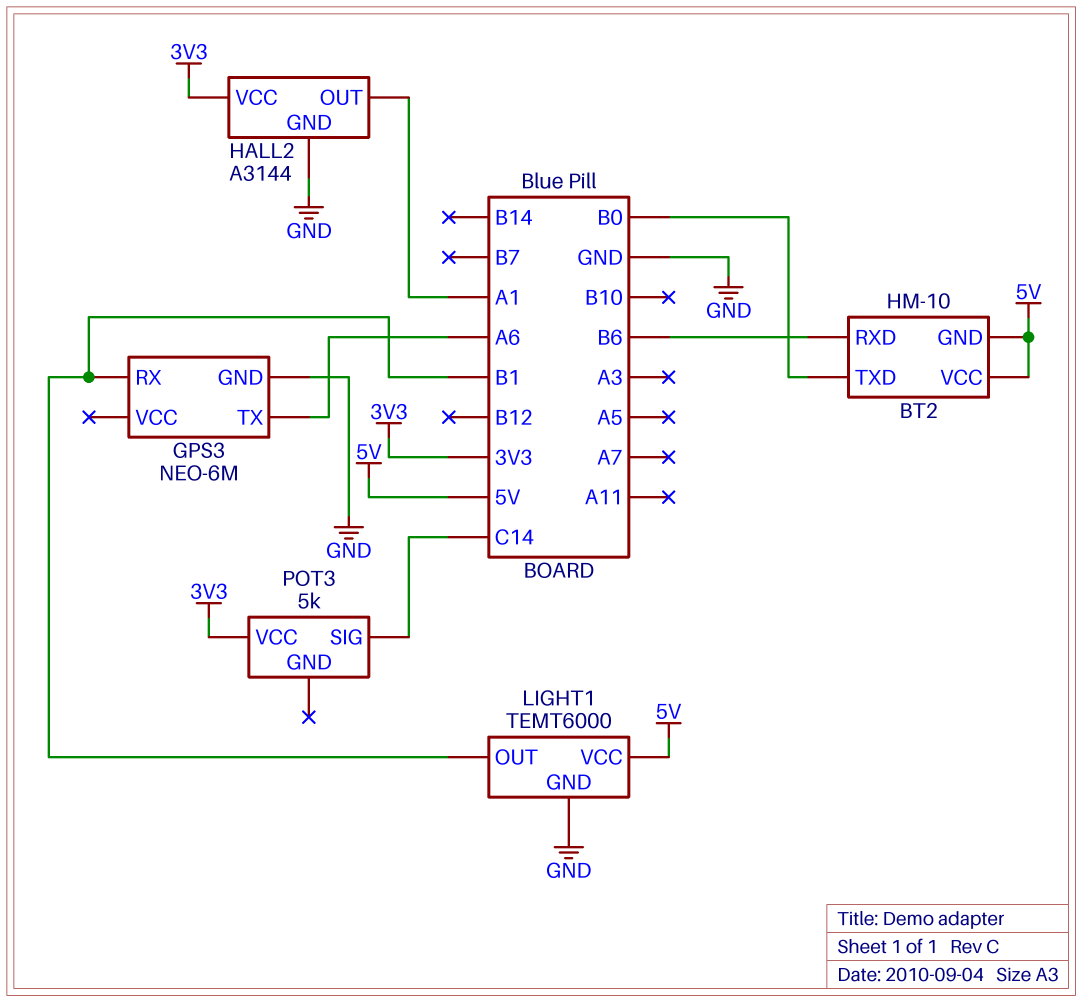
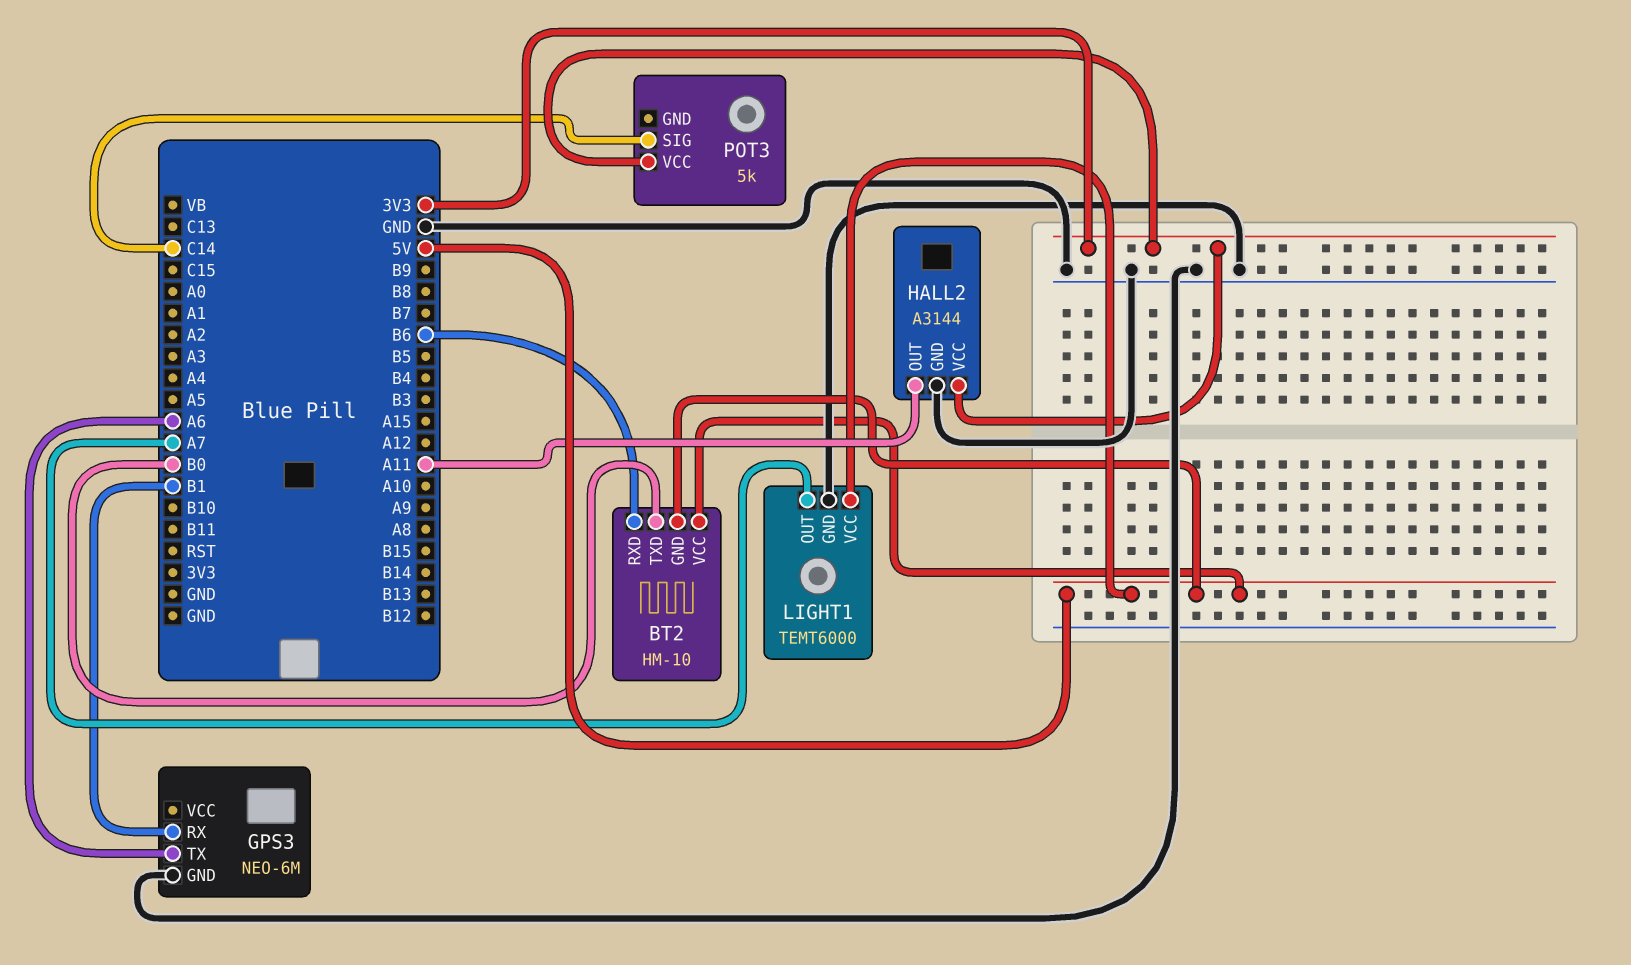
HALL2 pin OUT: A1 -> A11
LIGHT1 pin OUT: B1 -> A7

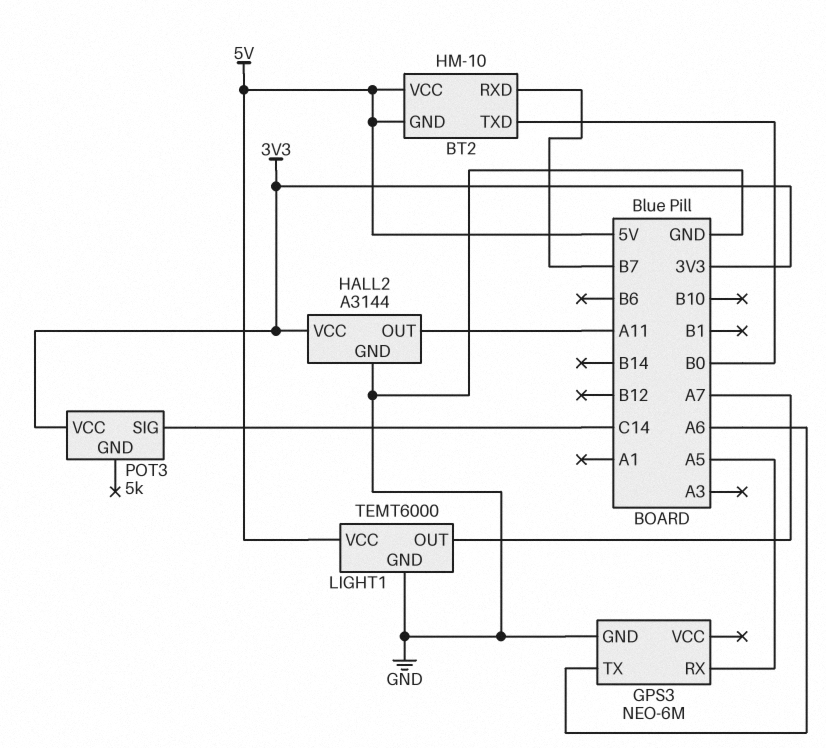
BT2 pin RXD: B6 -> B7
GPS3 pin RX: B1 -> A5

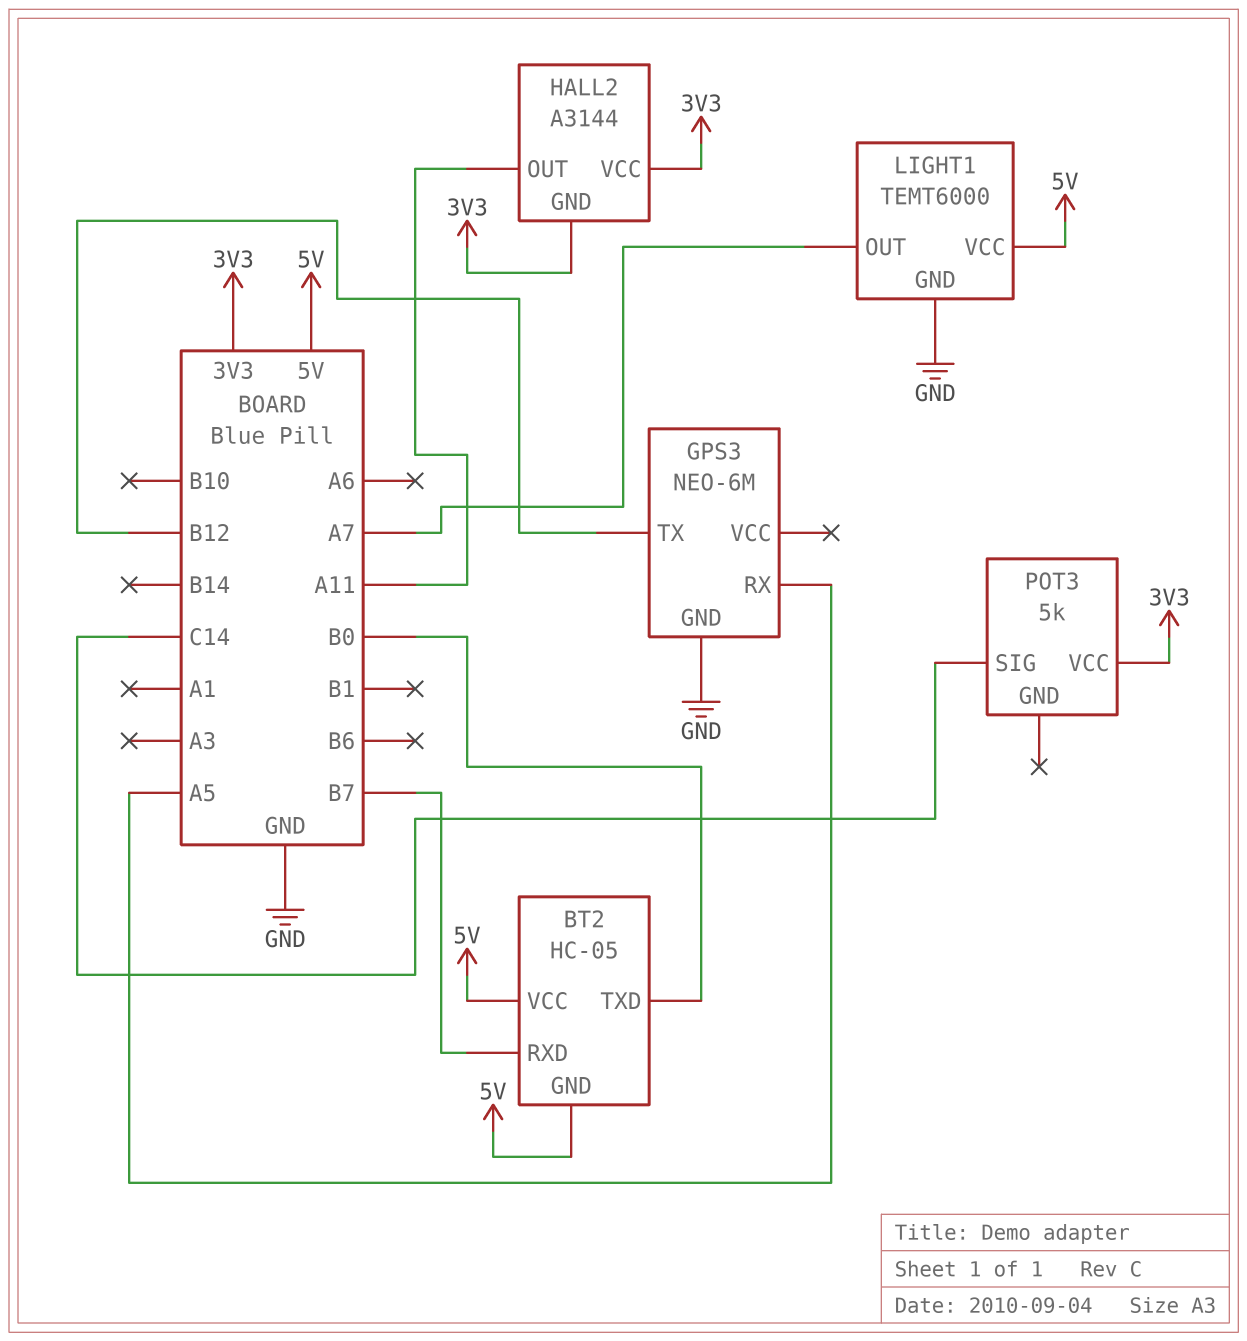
BT2: HM-10 -> HC-05
GPS3 pin TX: A6 -> B12
HALL2 pin GND: GND -> 3V3

